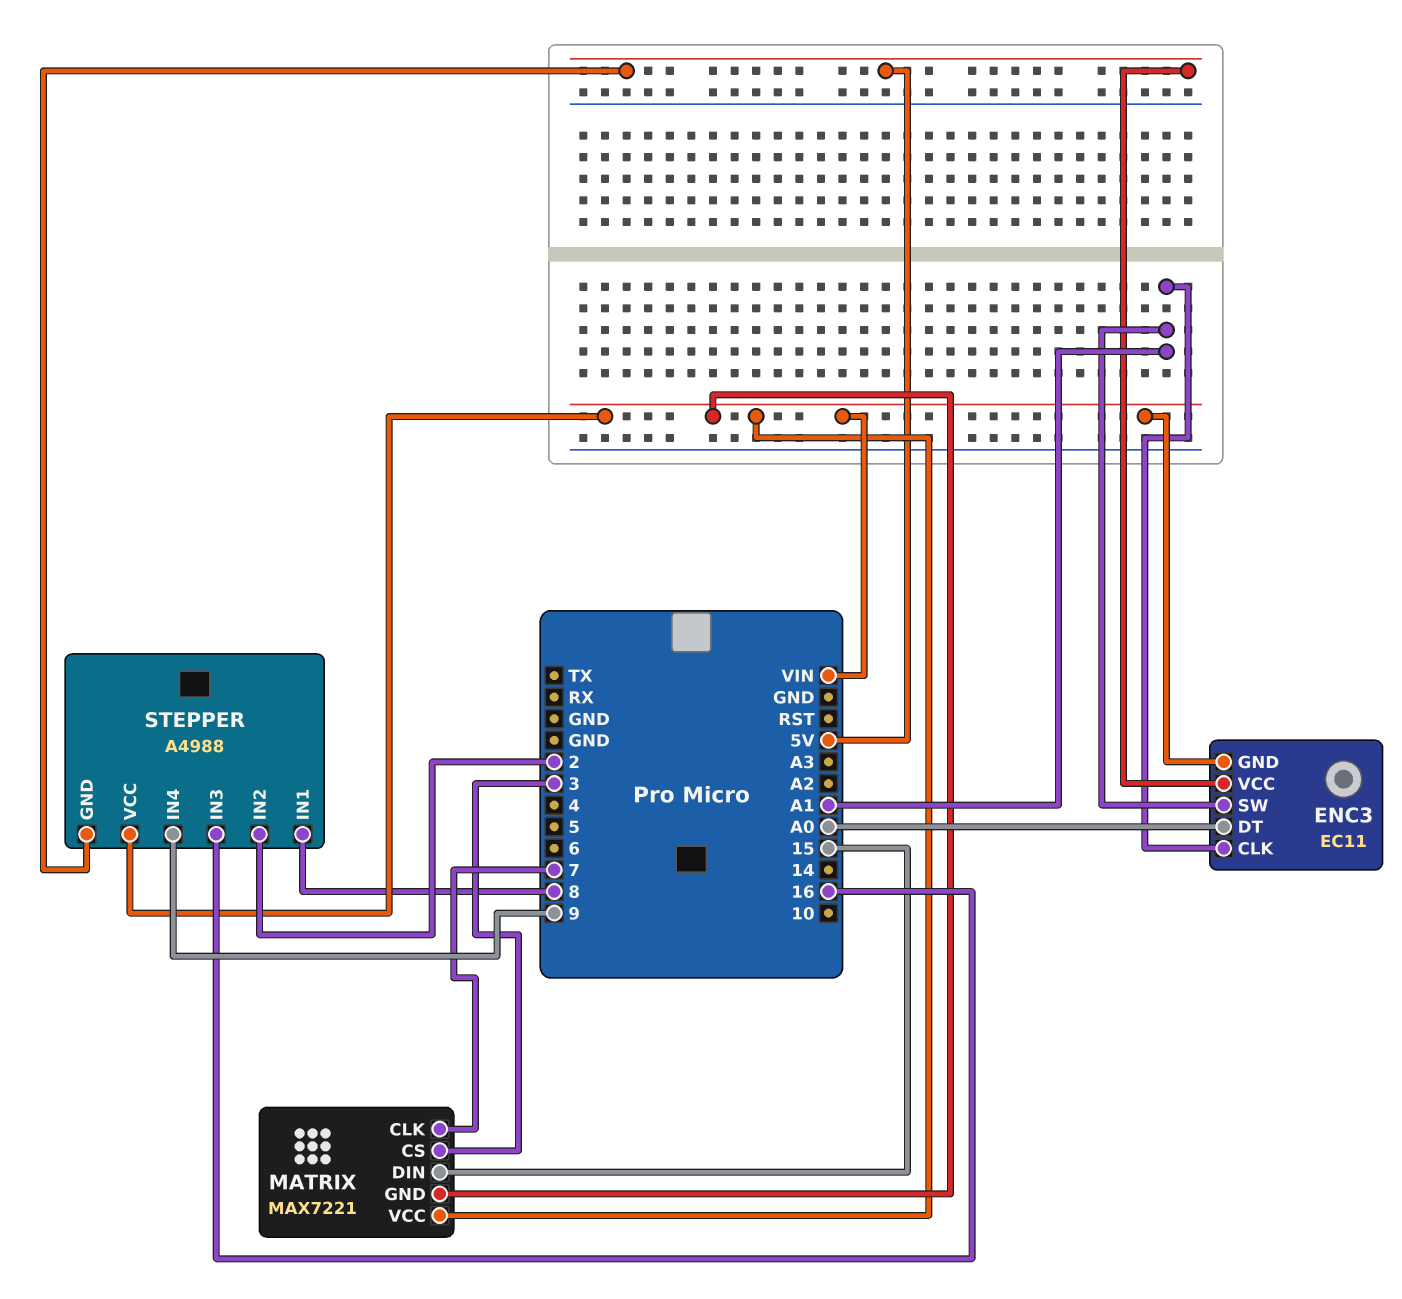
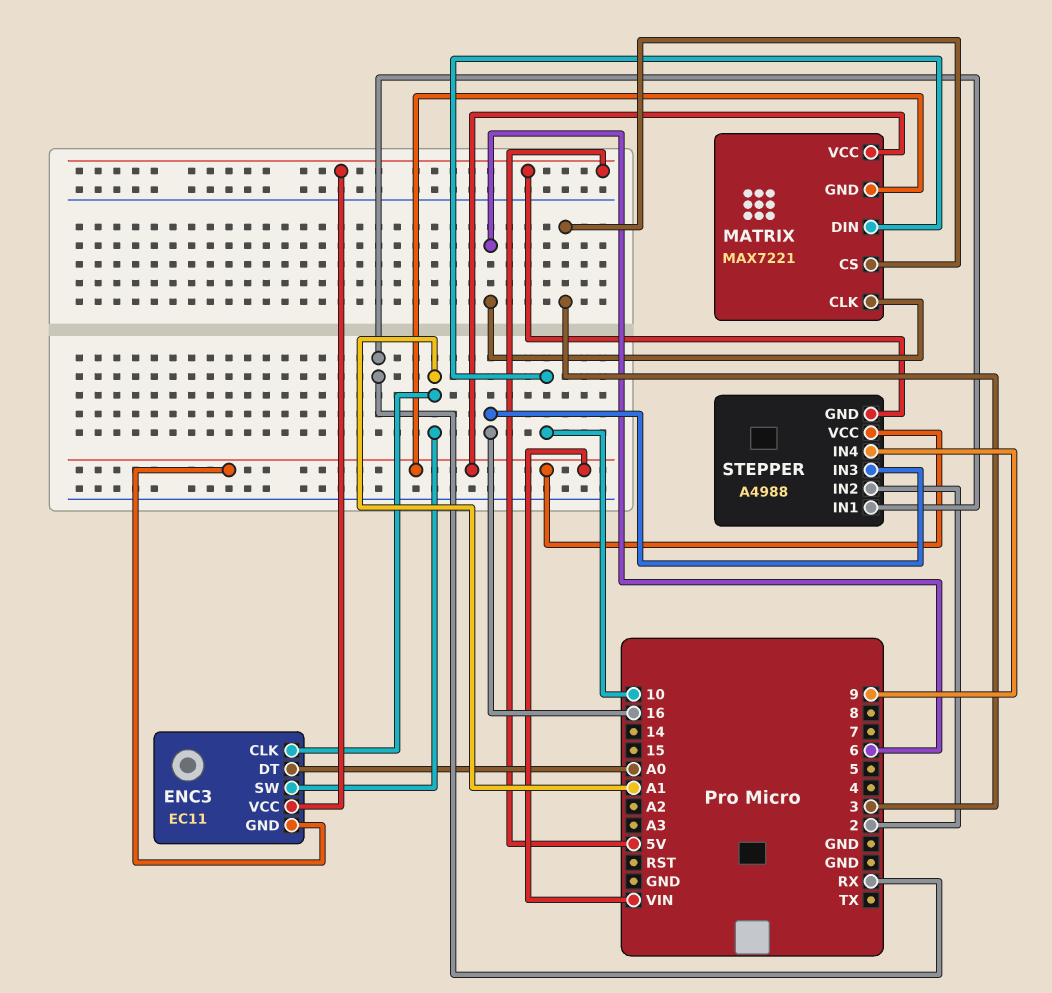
MATRIX pin CLK: 7 -> 6
MATRIX pin DIN: 15 -> 10
STEPPER pin IN1: 8 -> RX

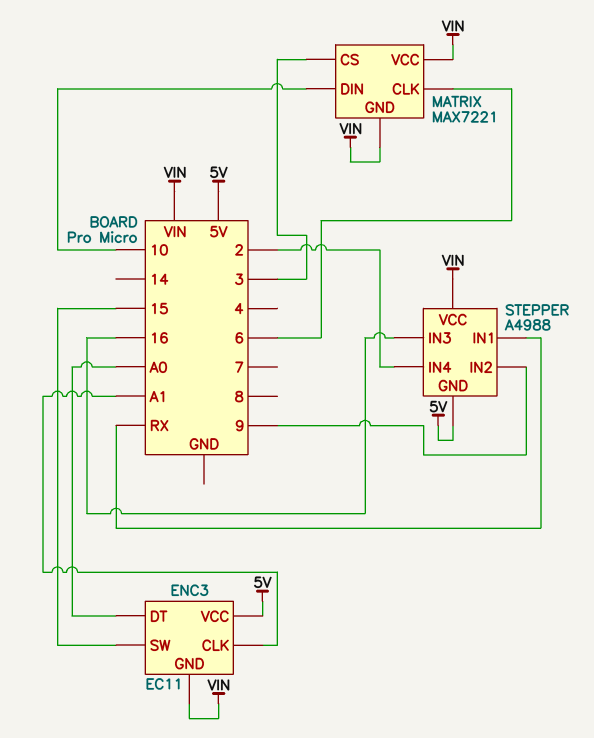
ENC3 pin SW: A1 -> 15
STEPPER pin IN2: 2 -> 9
STEPPER pin IN4: 9 -> 2

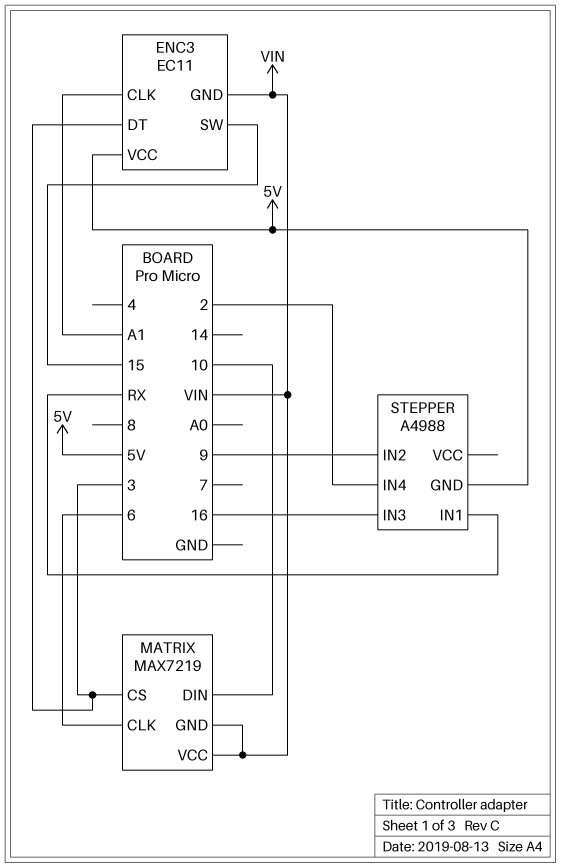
ENC3 pin DT: A0 -> 3
MATRIX: MAX7221 -> MAX7219
STEPPER pin VCC: VIN -> none

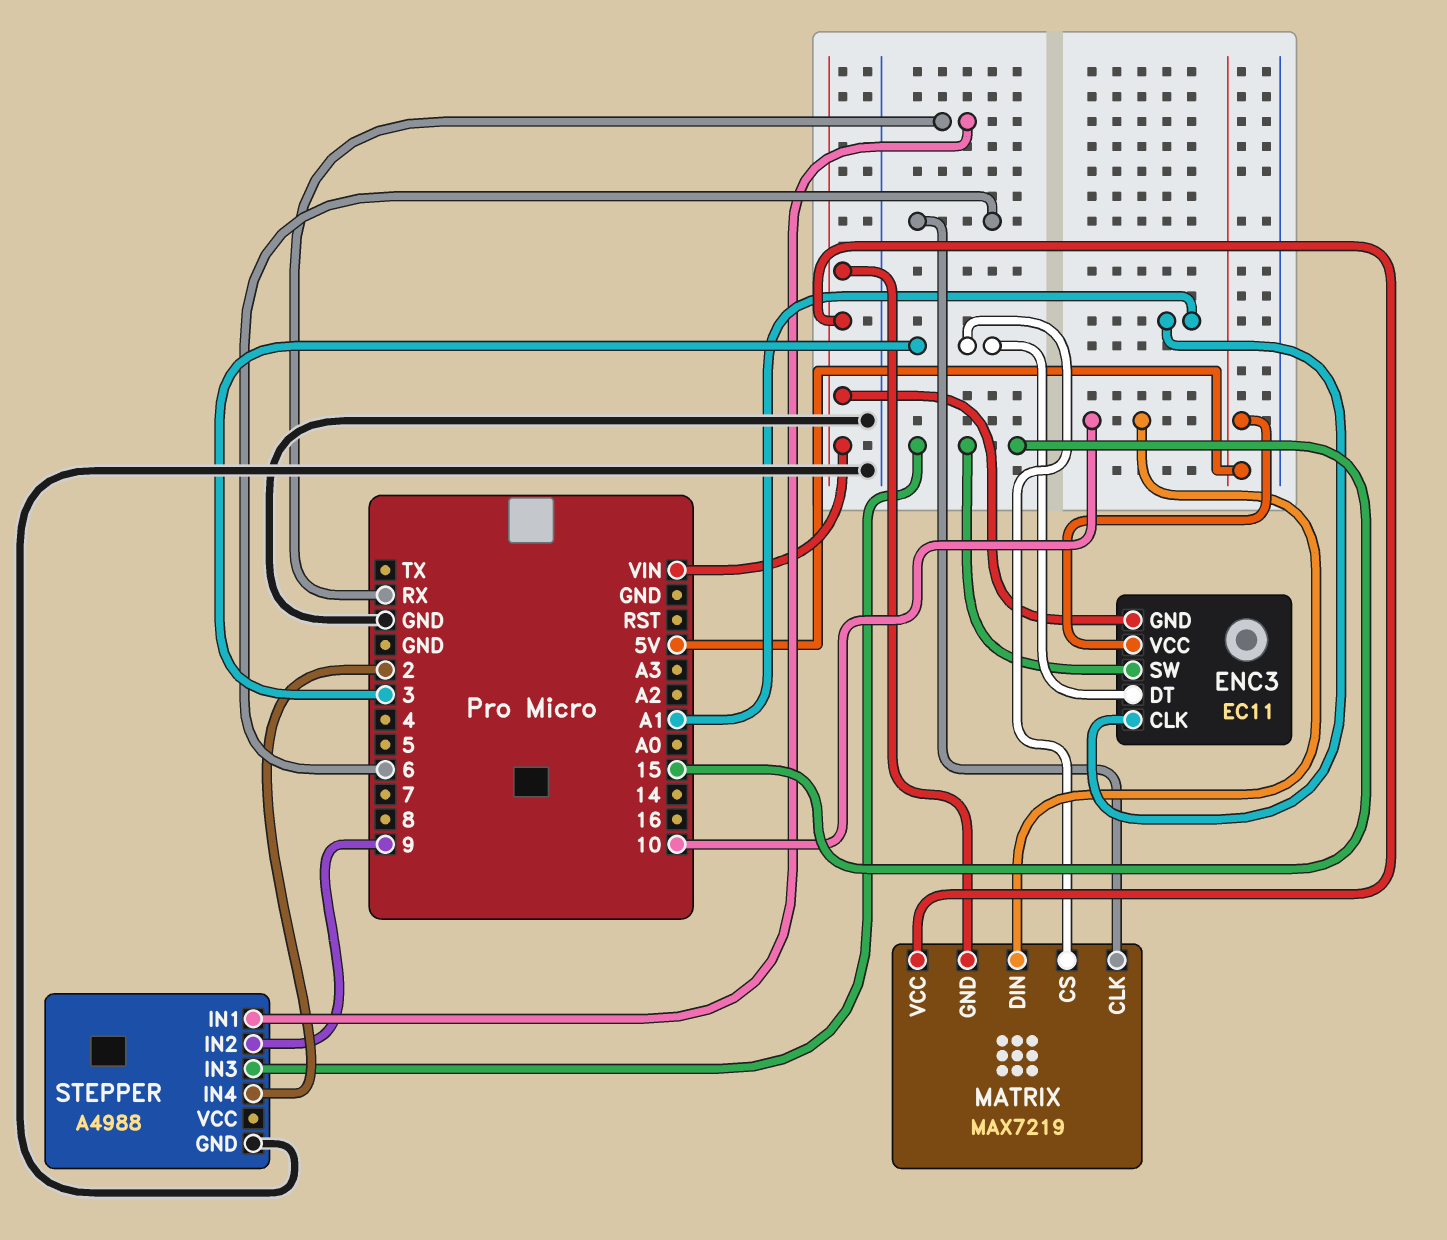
STEPPER pin GND: 5V -> GND
STEPPER pin IN3: 16 -> 15

